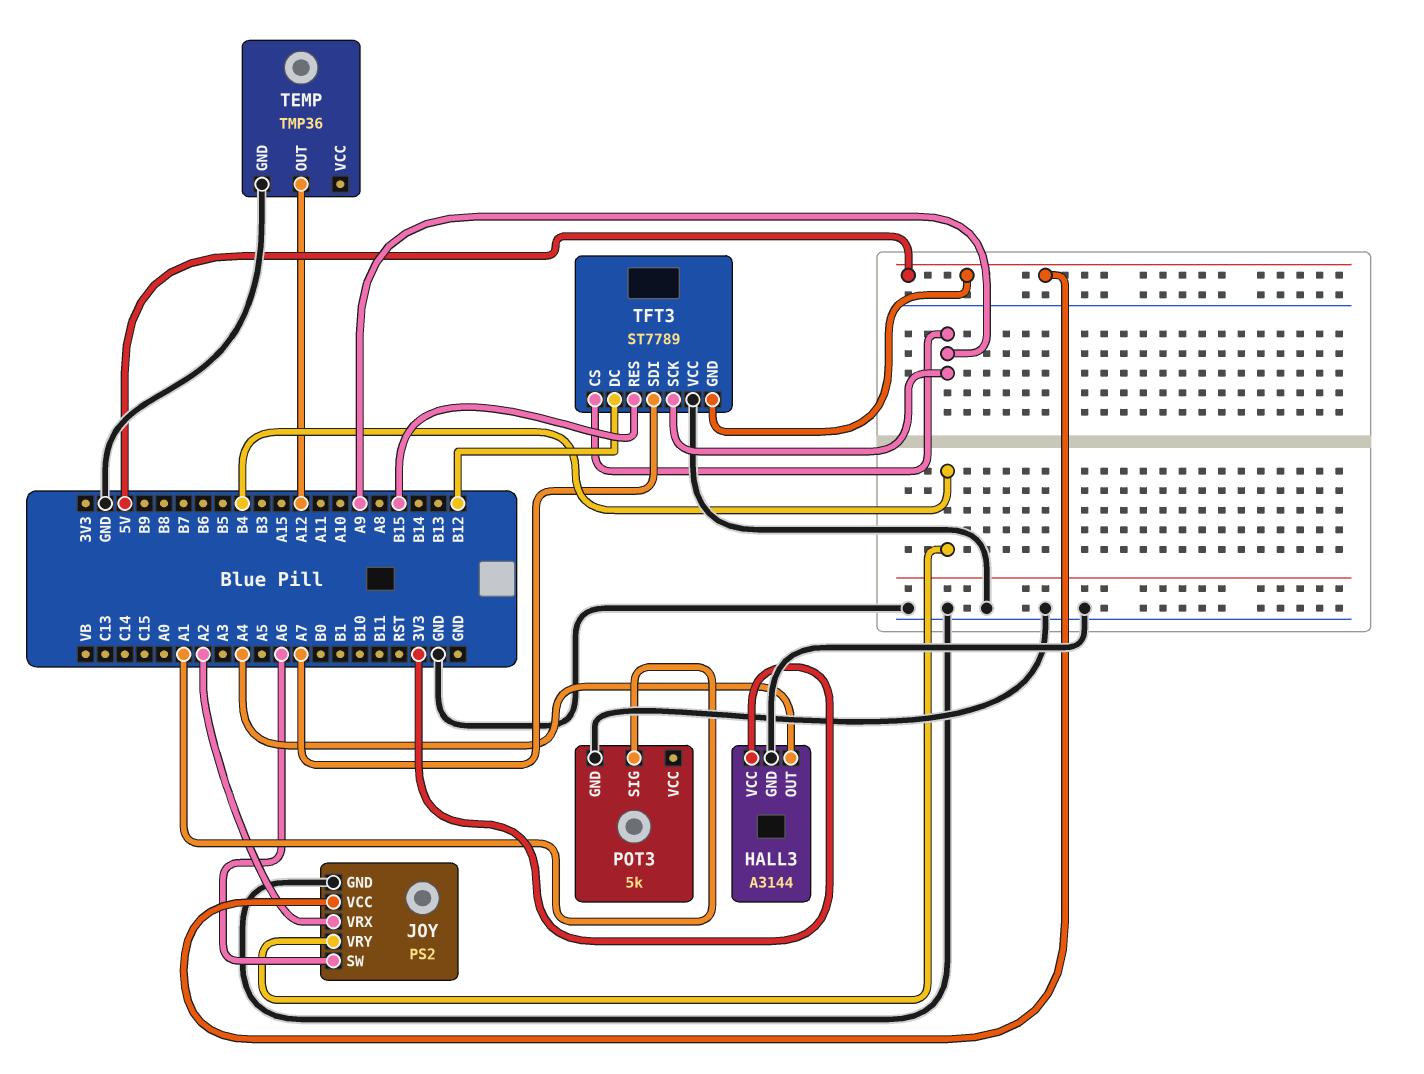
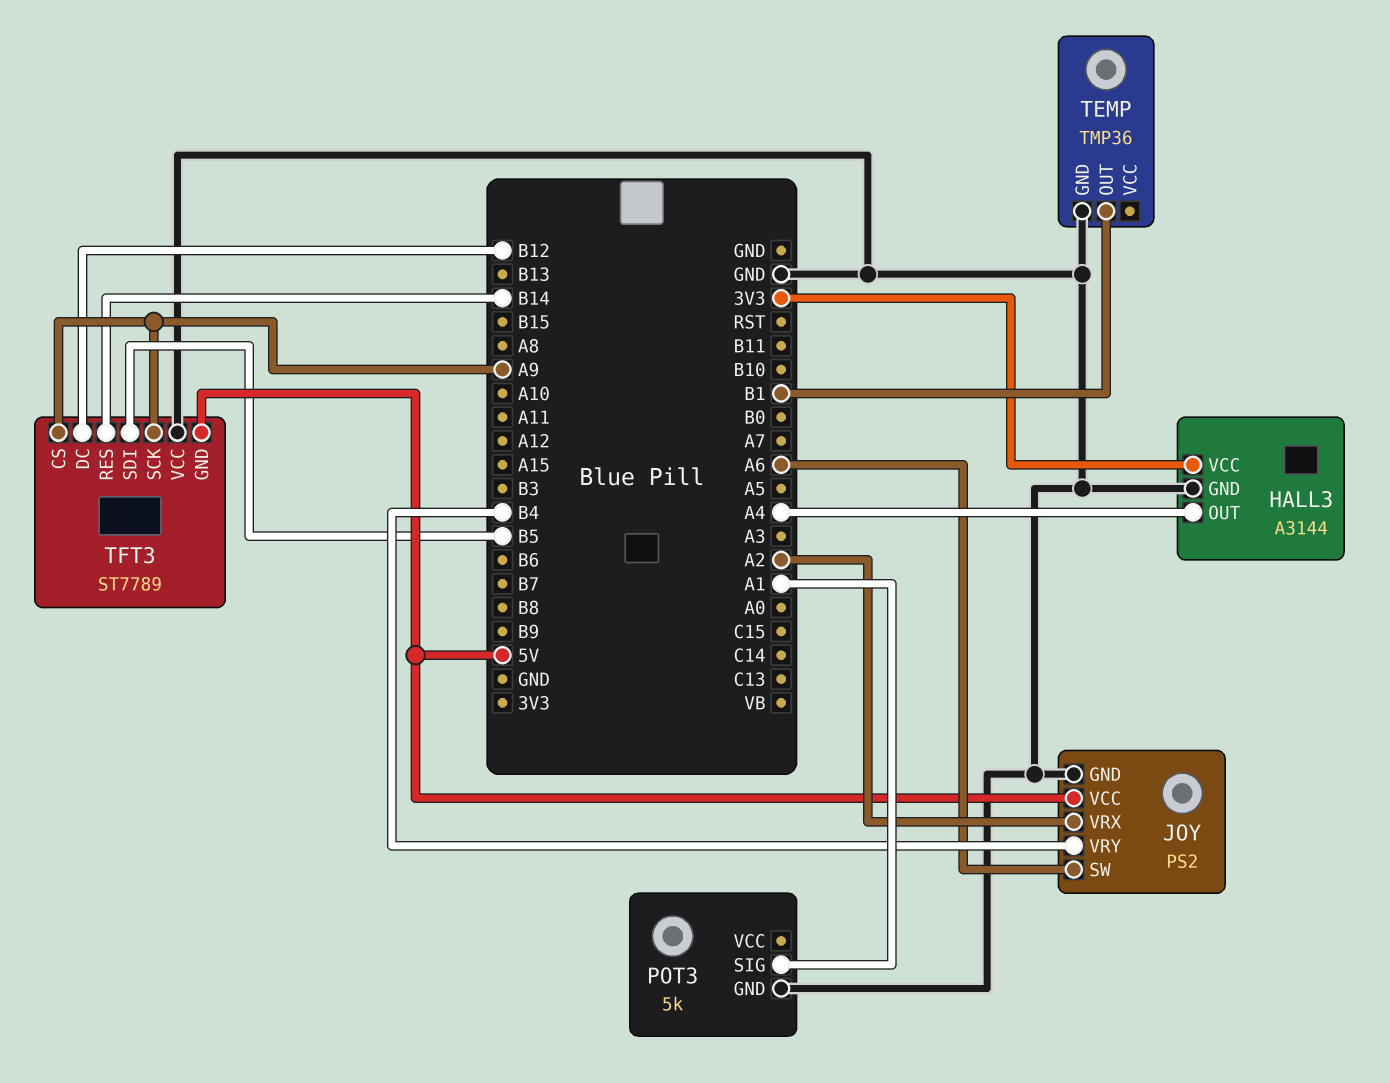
TEMP pin OUT: A12 -> B1
TFT3 pin RES: B15 -> B14
TFT3 pin SDI: A7 -> B5

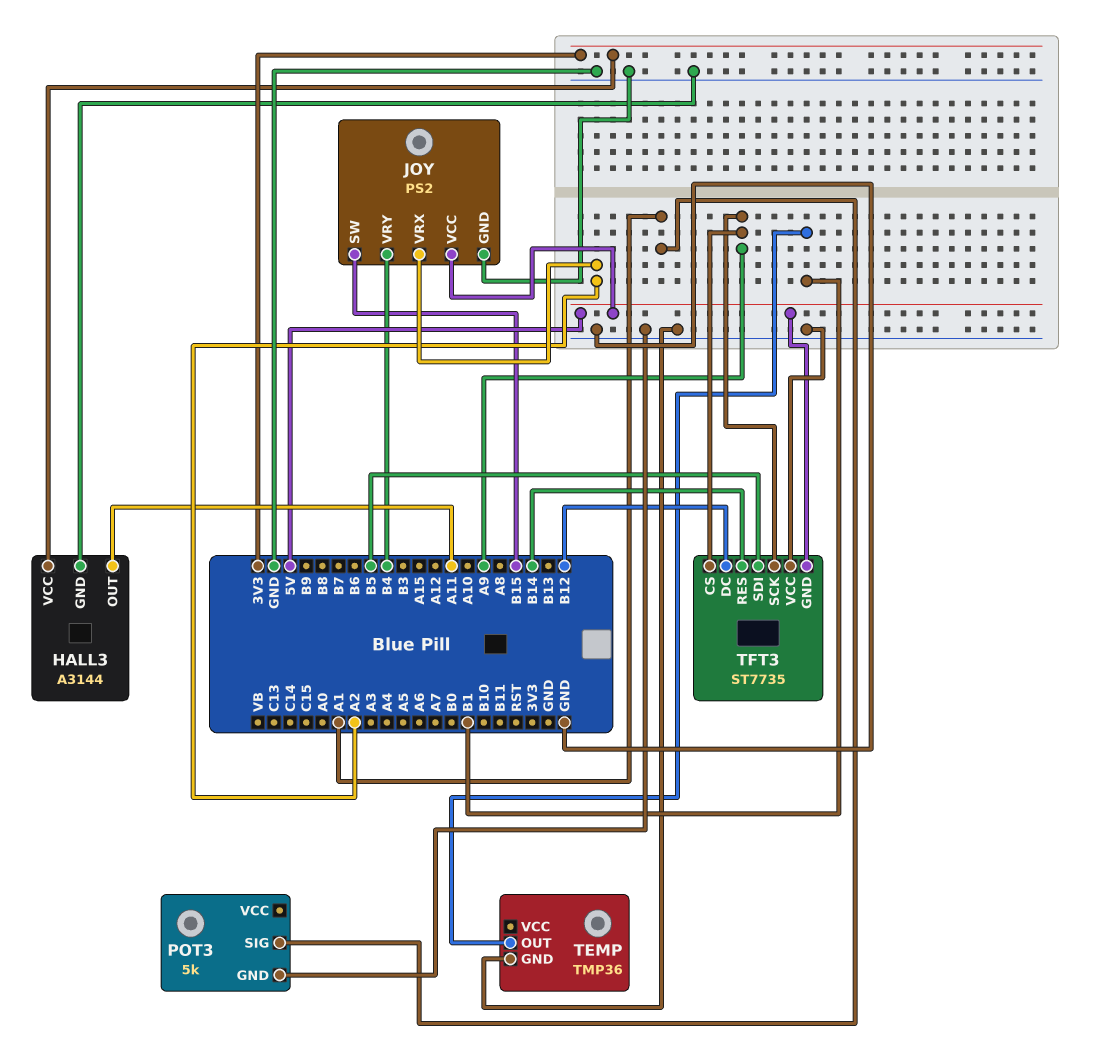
HALL3 pin OUT: A4 -> A11
JOY pin SW: A6 -> B15
TFT3: ST7789 -> ST7735

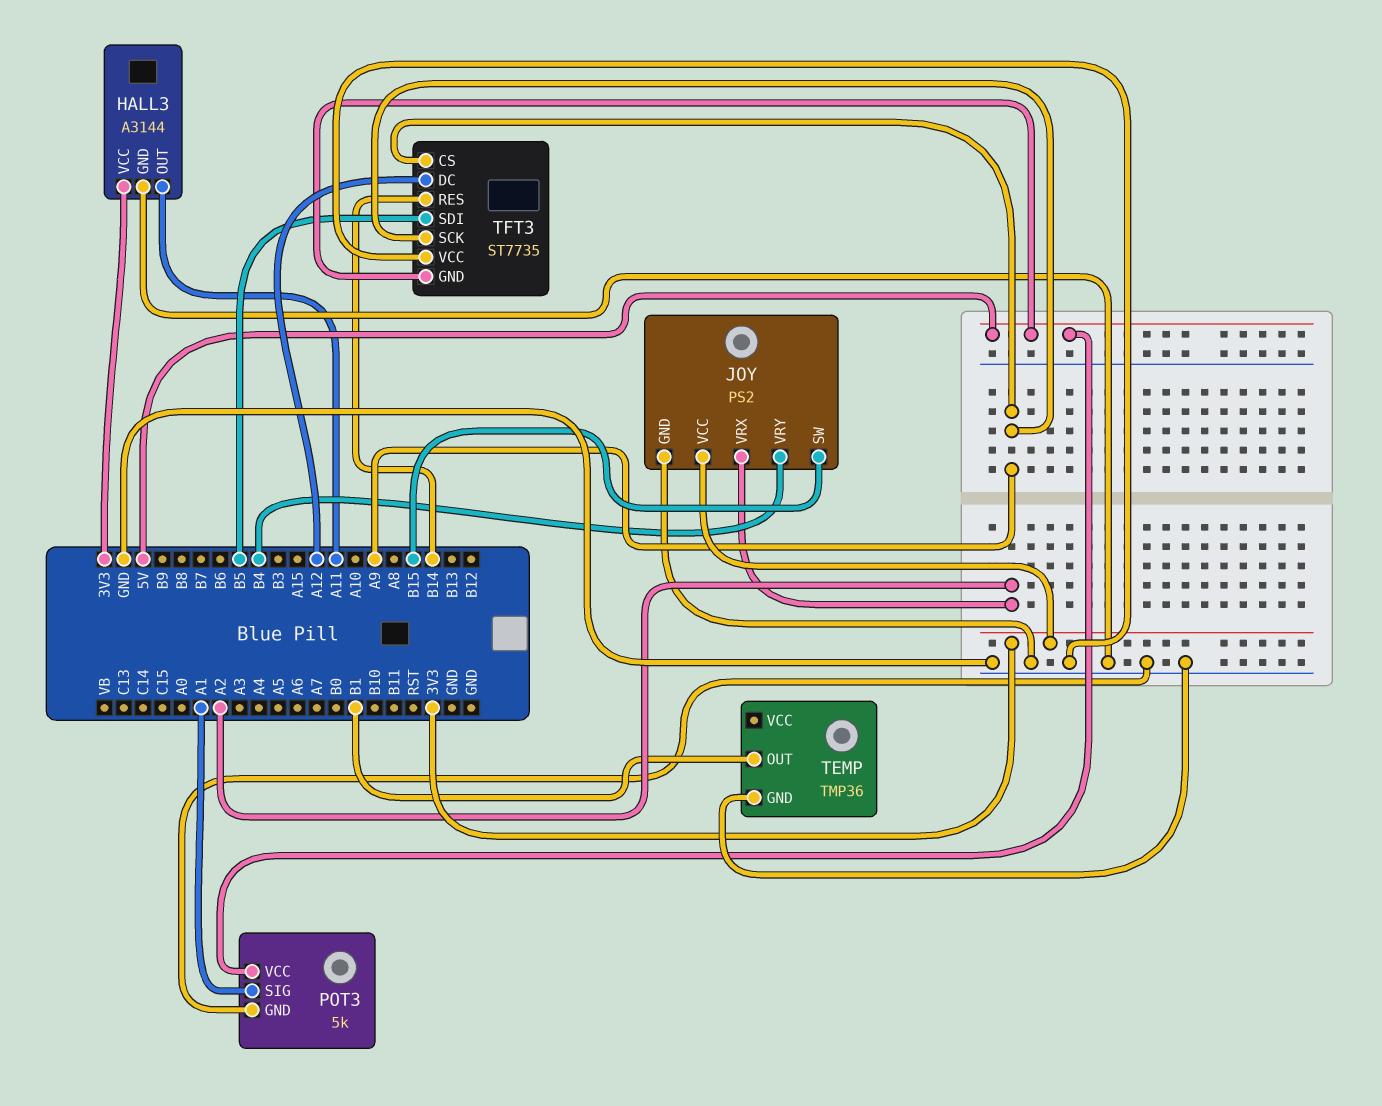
JOY pin VCC: 5V -> 3V3
POT3 pin VCC: none -> 5V
TFT3 pin DC: B12 -> A12

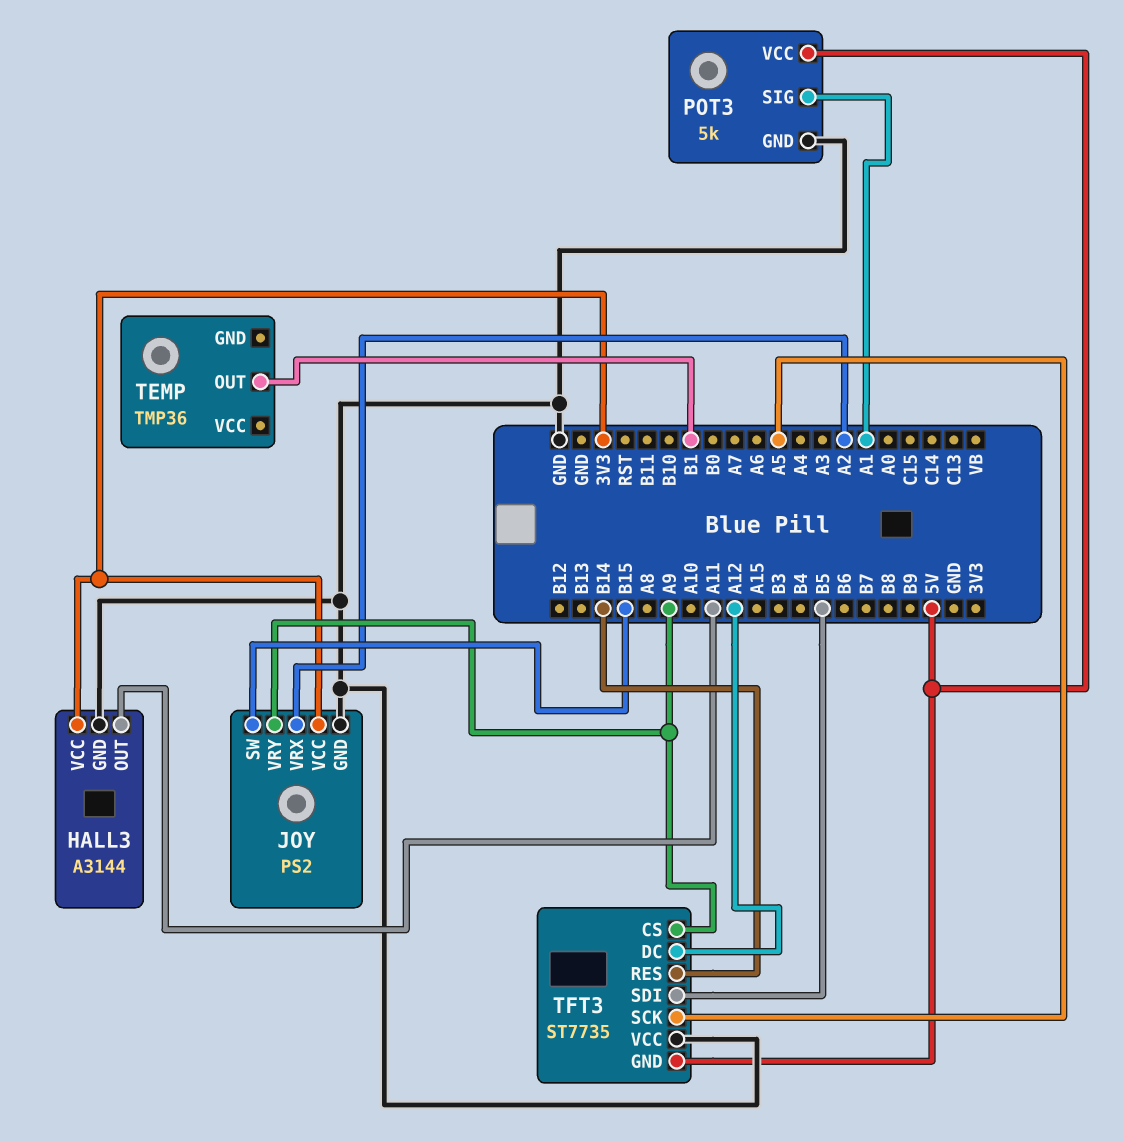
JOY pin VRY: B4 -> A9
TEMP pin GND: GND -> none
TFT3 pin SCK: A9 -> A5

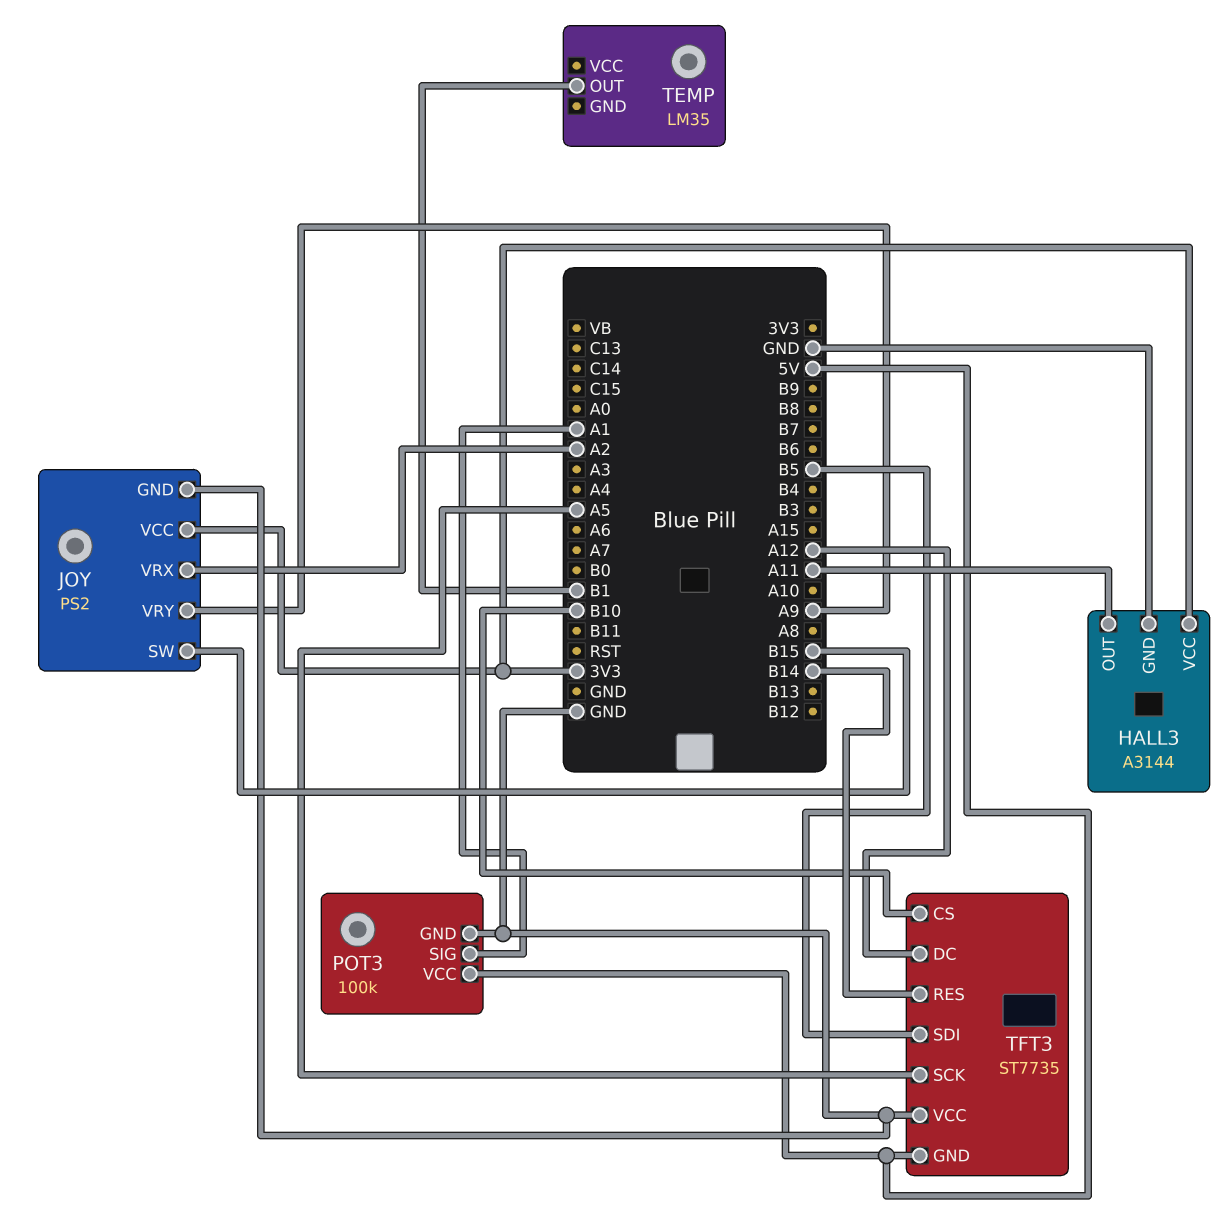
POT3: 5k -> 100k
TEMP: TMP36 -> LM35
TFT3 pin CS: A9 -> B10

